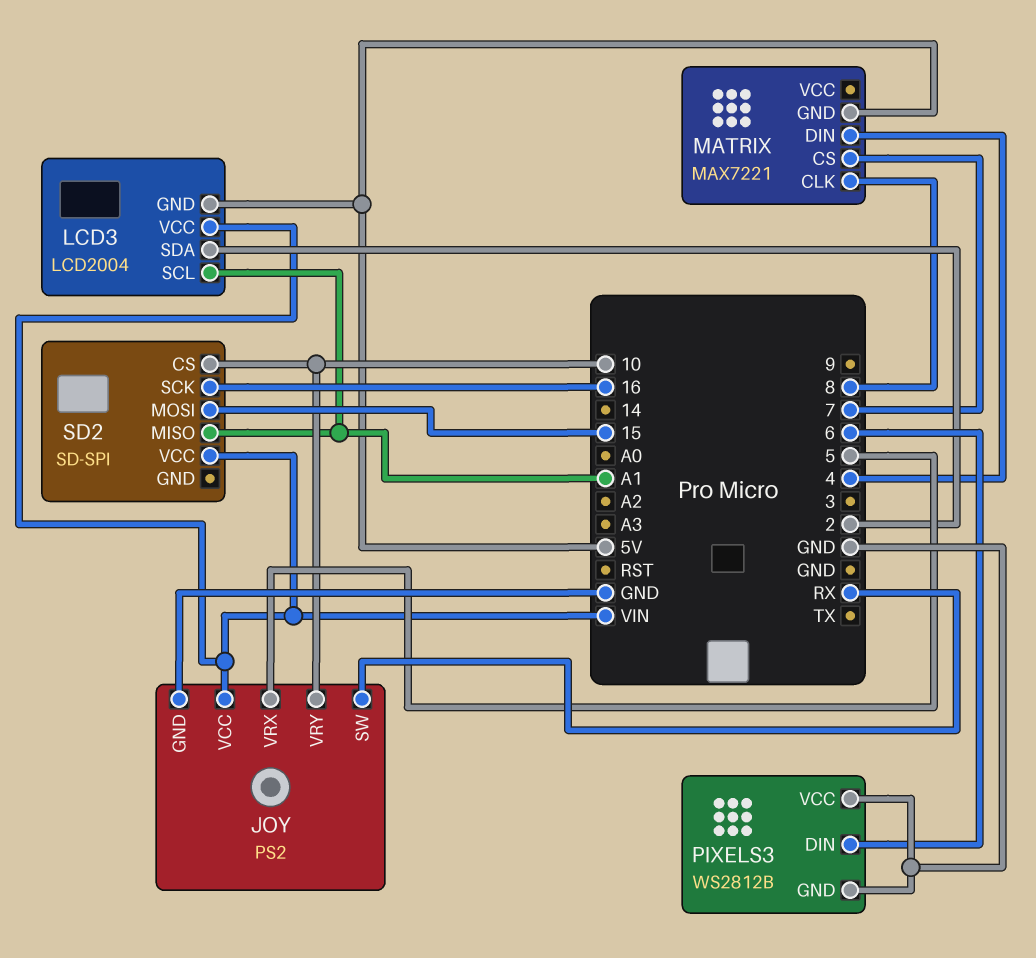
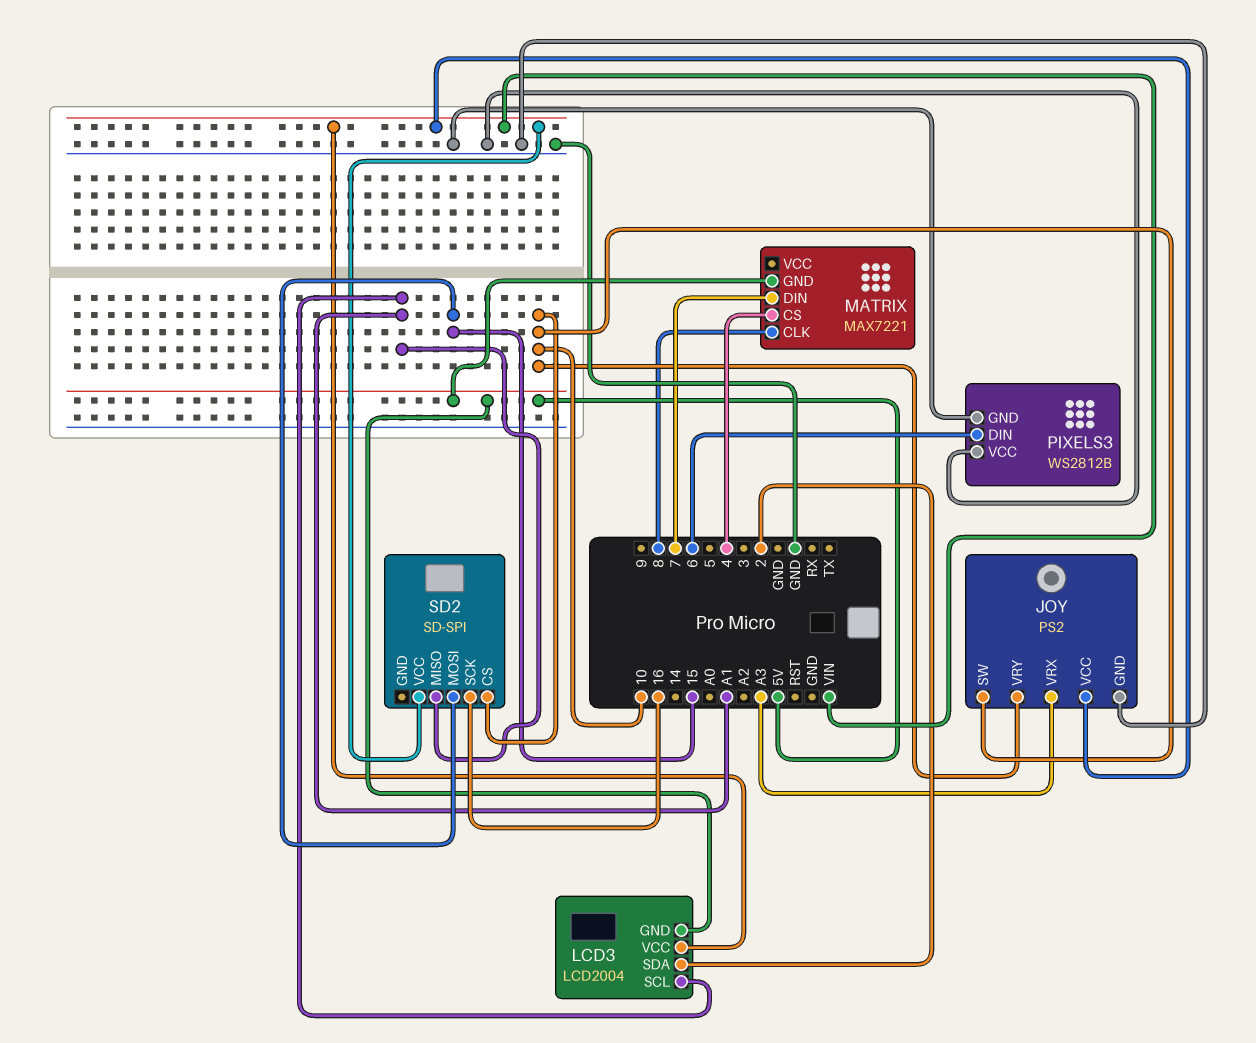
JOY pin SW: RX -> 10
JOY pin VRX: 5 -> A3
MATRIX pin CS: 7 -> 4
MATRIX pin DIN: 4 -> 7

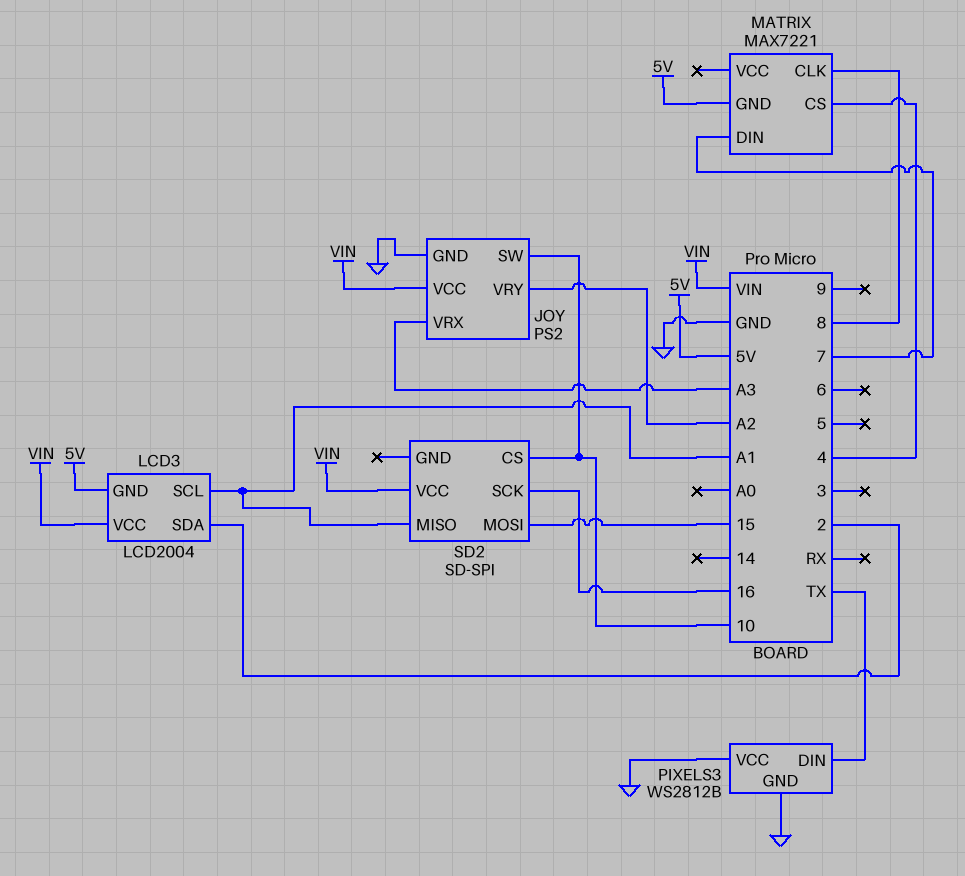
JOY pin VRY: 10 -> A2
PIXELS3 pin DIN: 6 -> TX

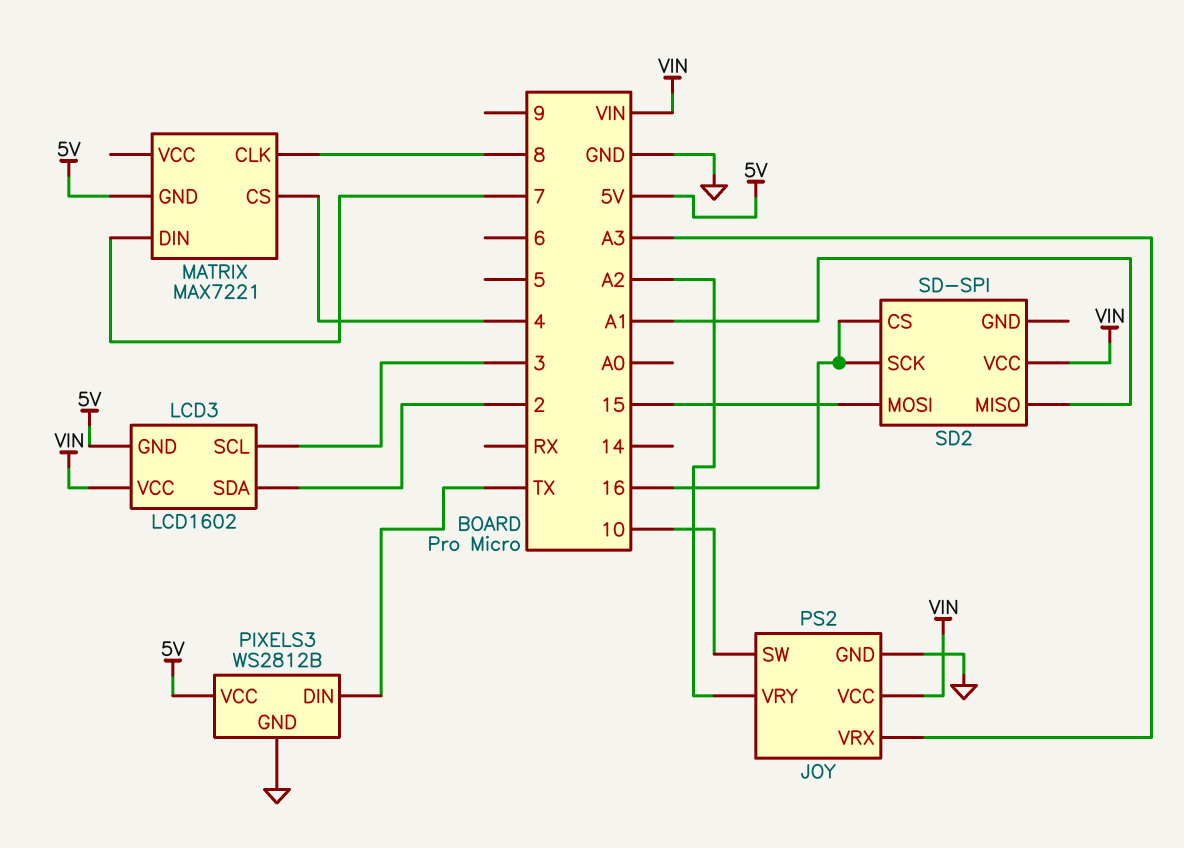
LCD3: LCD2004 -> LCD1602
LCD3 pin SCL: A1 -> 3
PIXELS3 pin VCC: GND -> 5V
SD2 pin CS: 10 -> 16

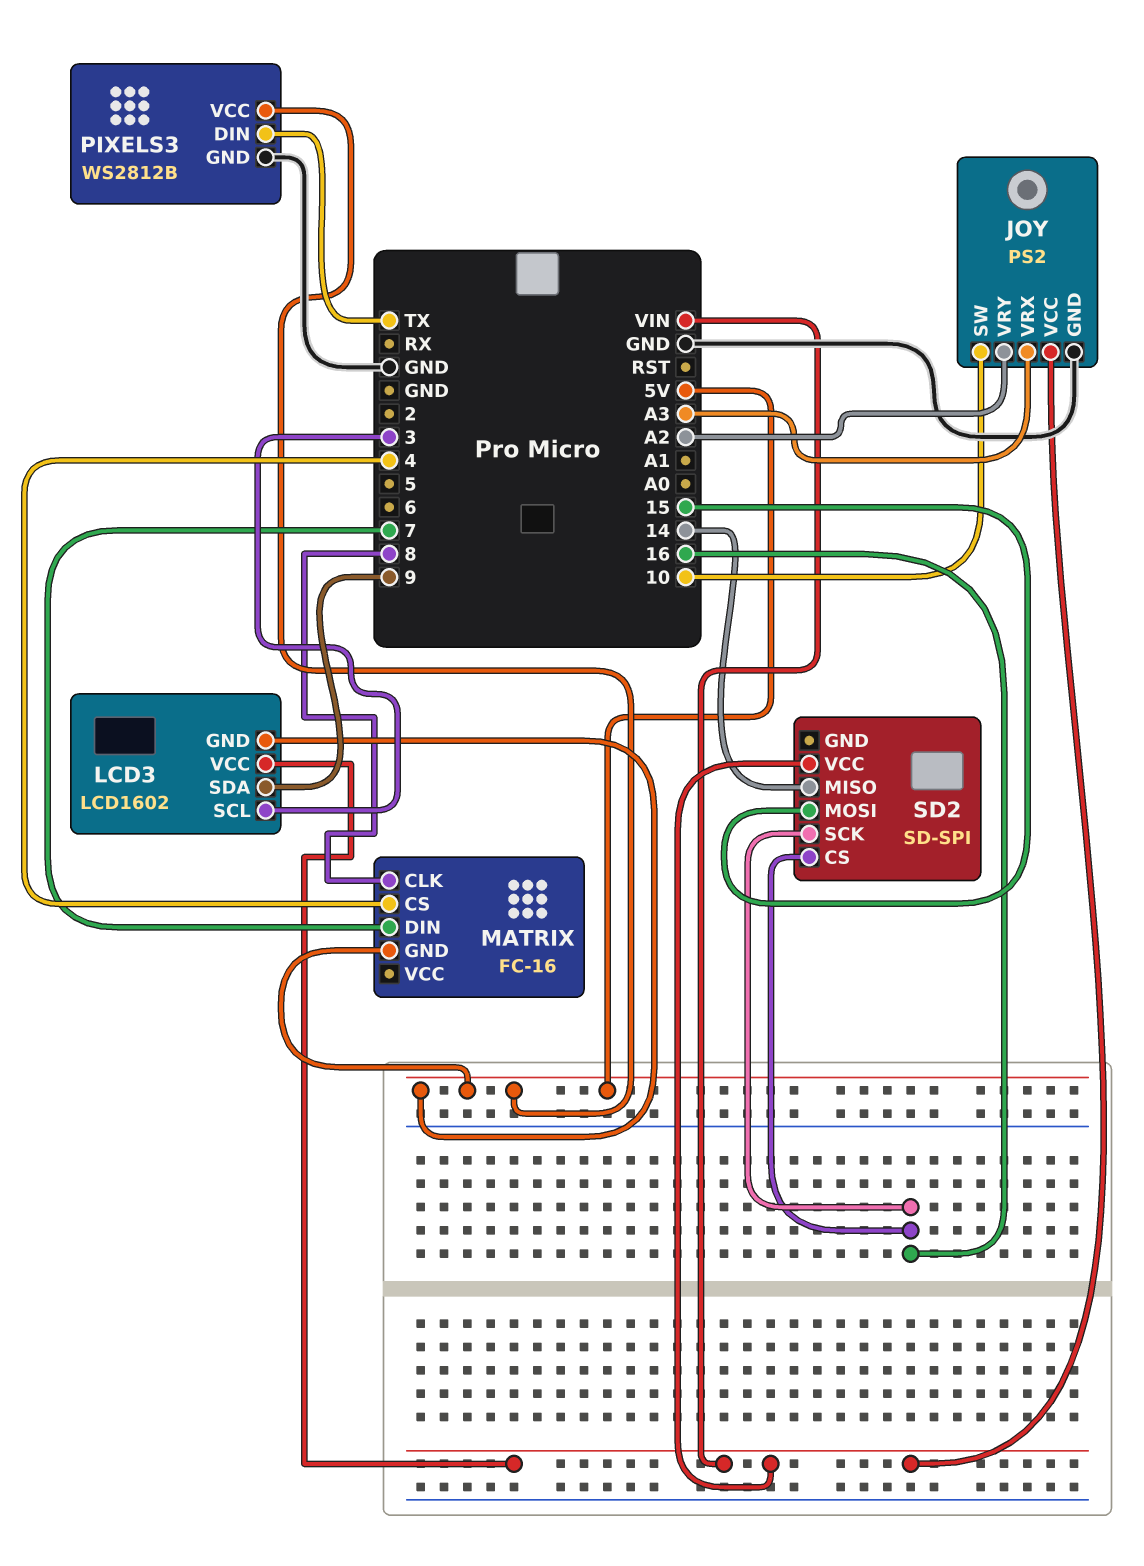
LCD3 pin SDA: 2 -> 9
MATRIX: MAX7221 -> FC-16
SD2 pin MISO: A1 -> 14

